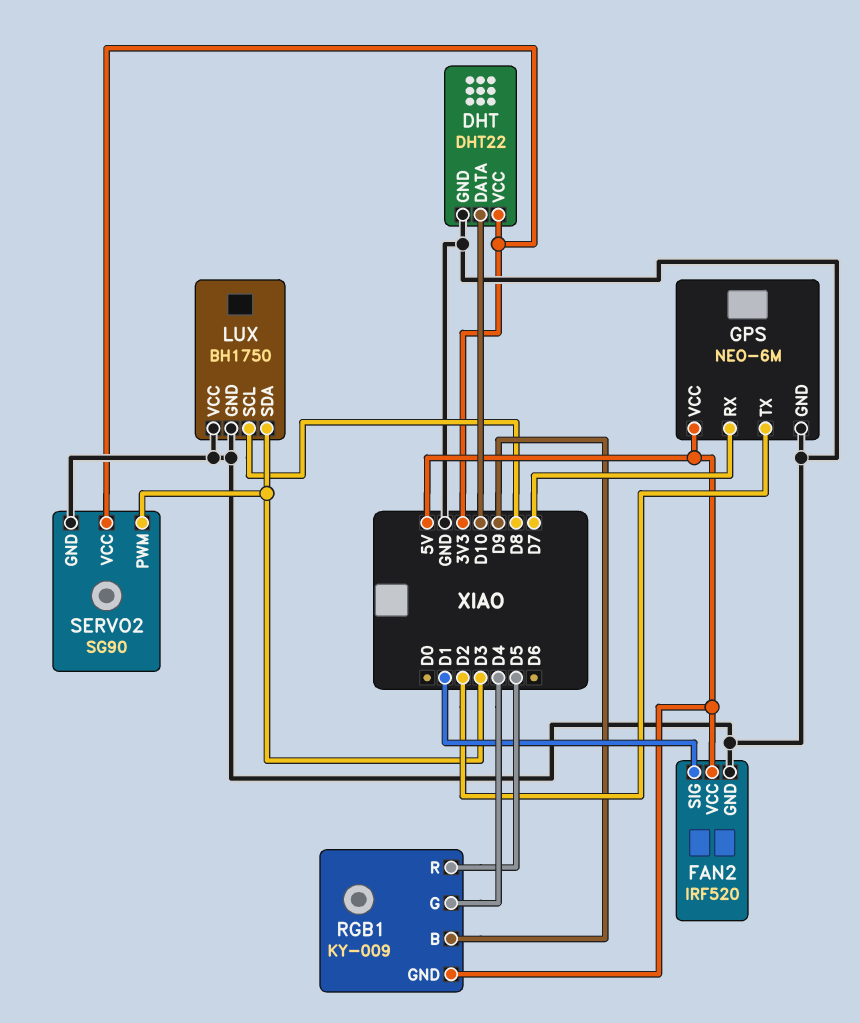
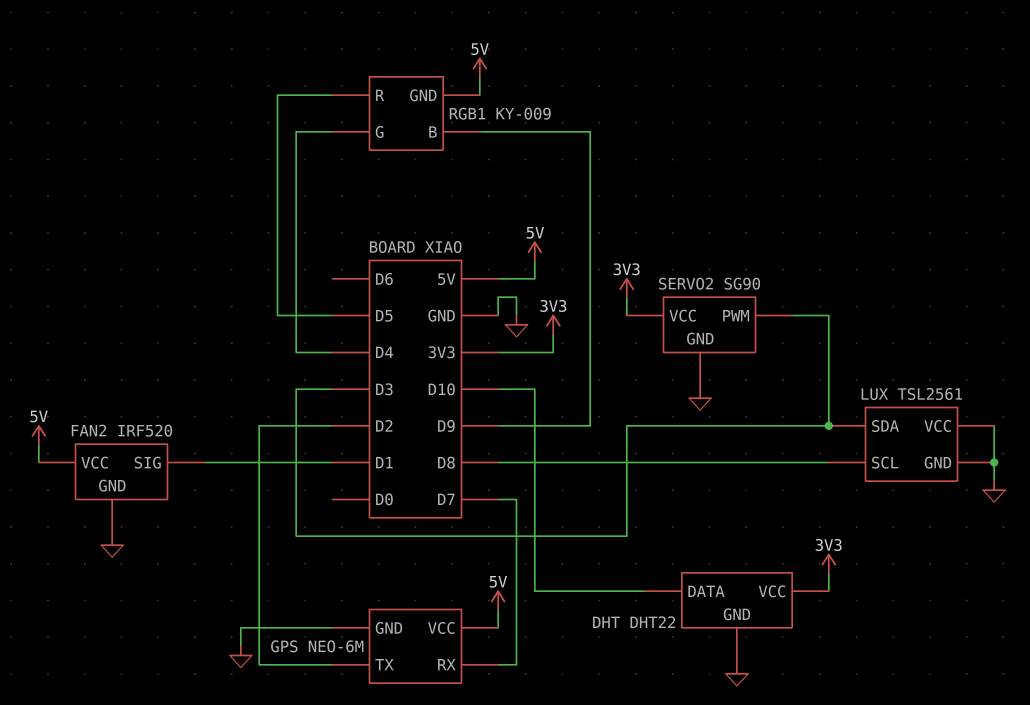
LUX: BH1750 -> TSL2561

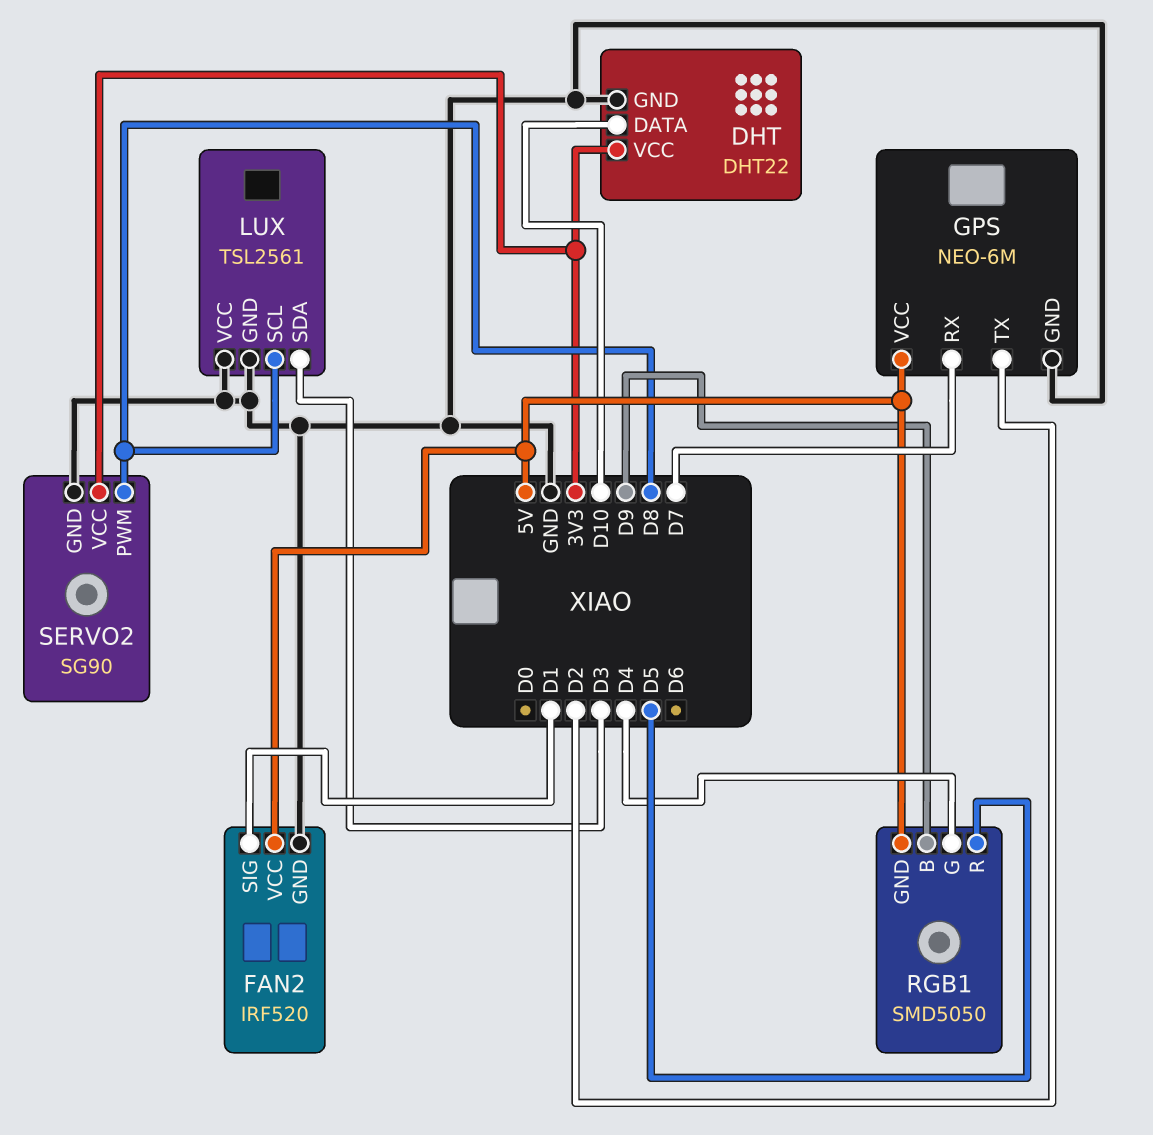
RGB1: KY-009 -> SMD5050
SERVO2 pin PWM: D3 -> D8

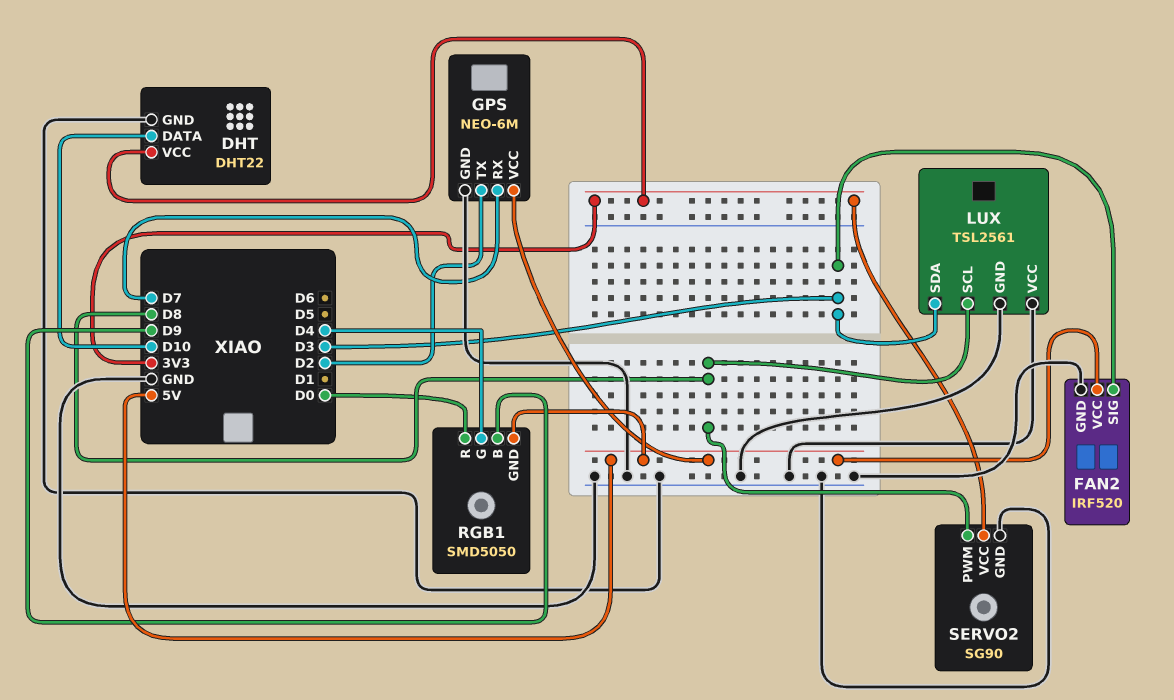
FAN2 pin SIG: D1 -> D3
RGB1 pin R: D5 -> D0

